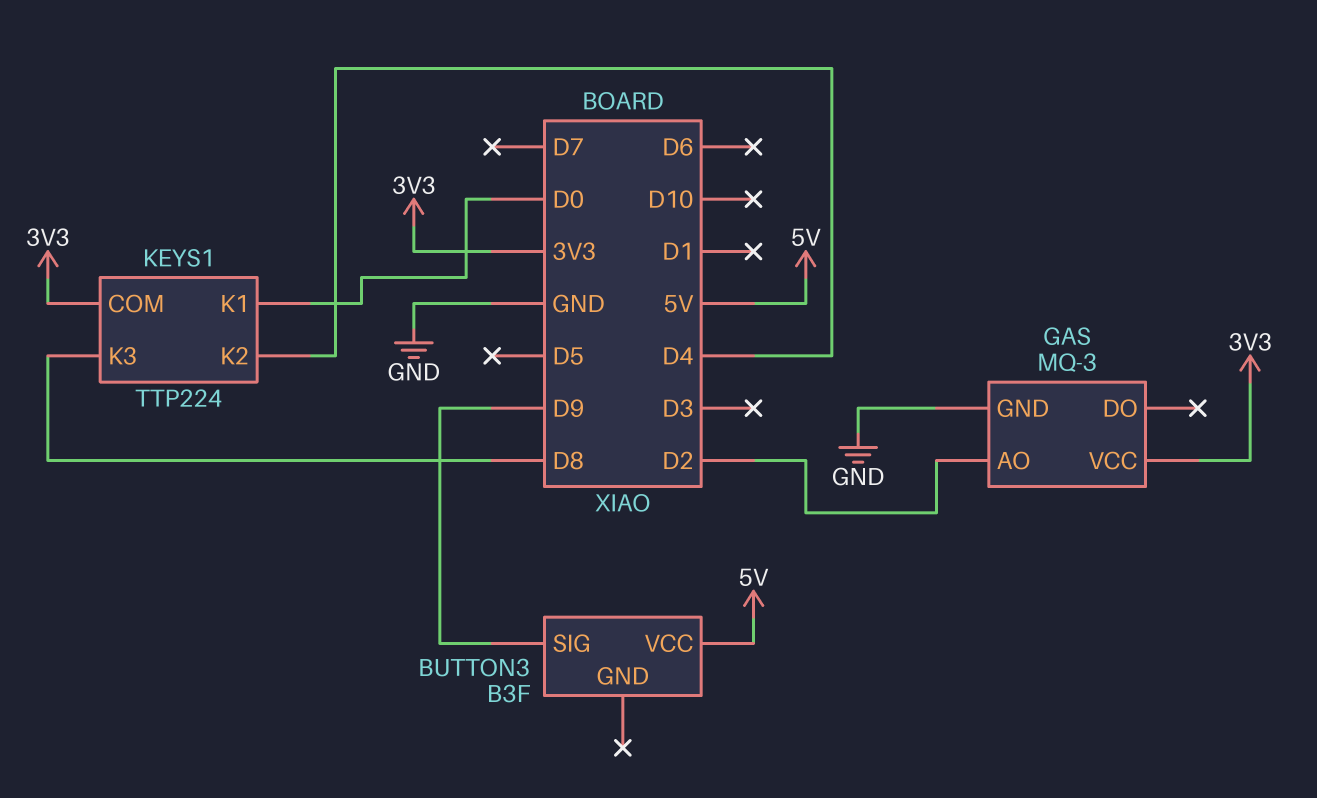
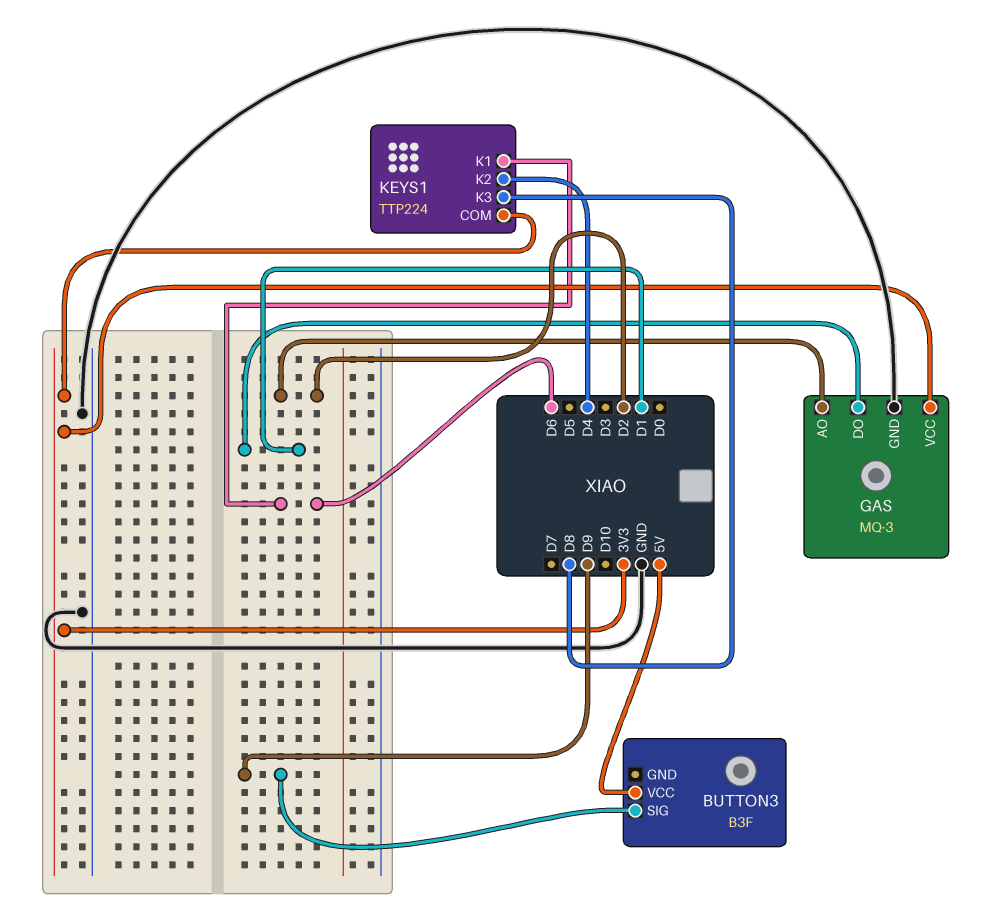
GAS pin DO: none -> D1
KEYS1 pin K1: D0 -> D6

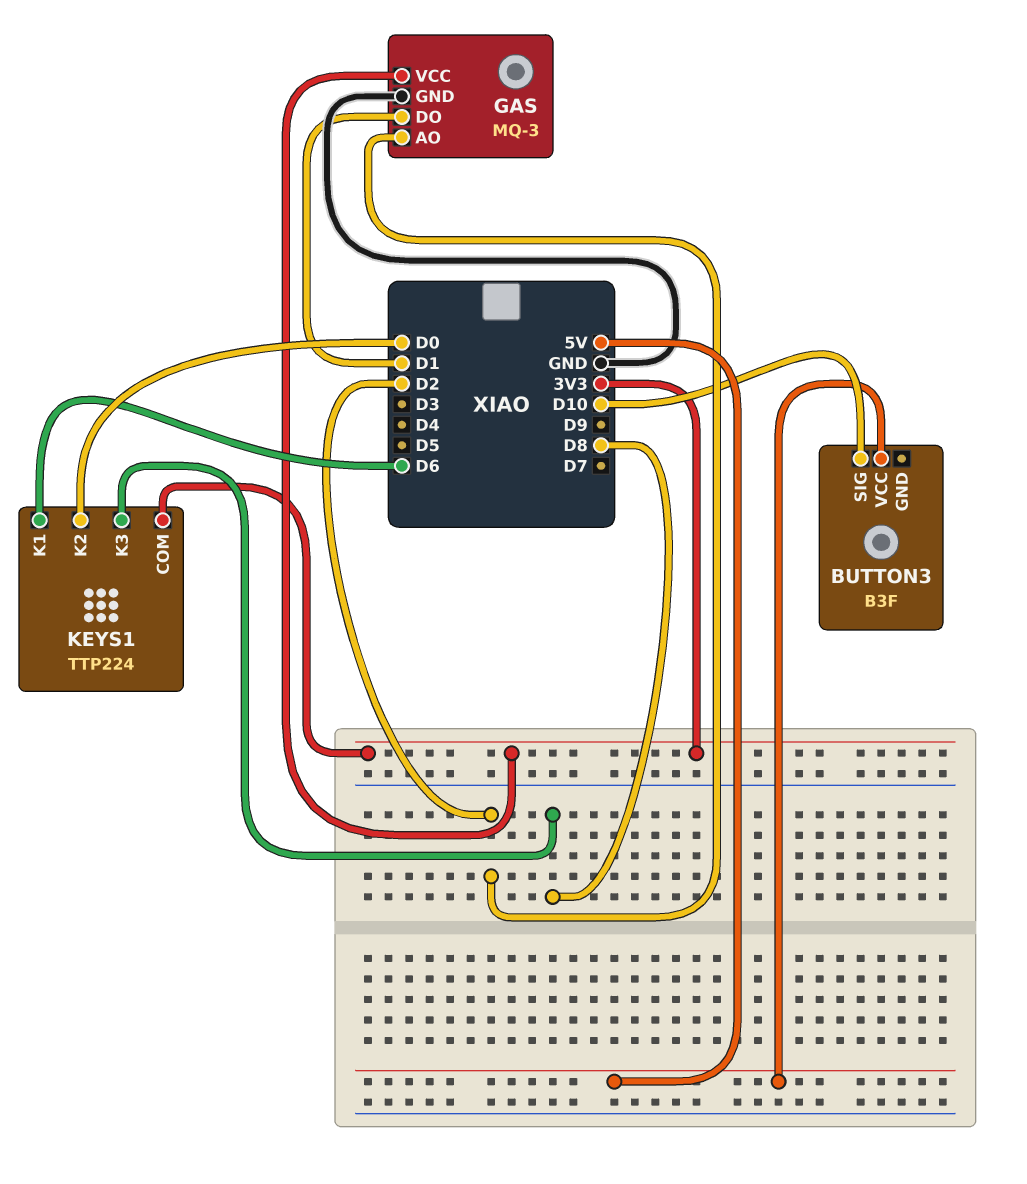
BUTTON3 pin SIG: D9 -> D10
KEYS1 pin K2: D4 -> D0

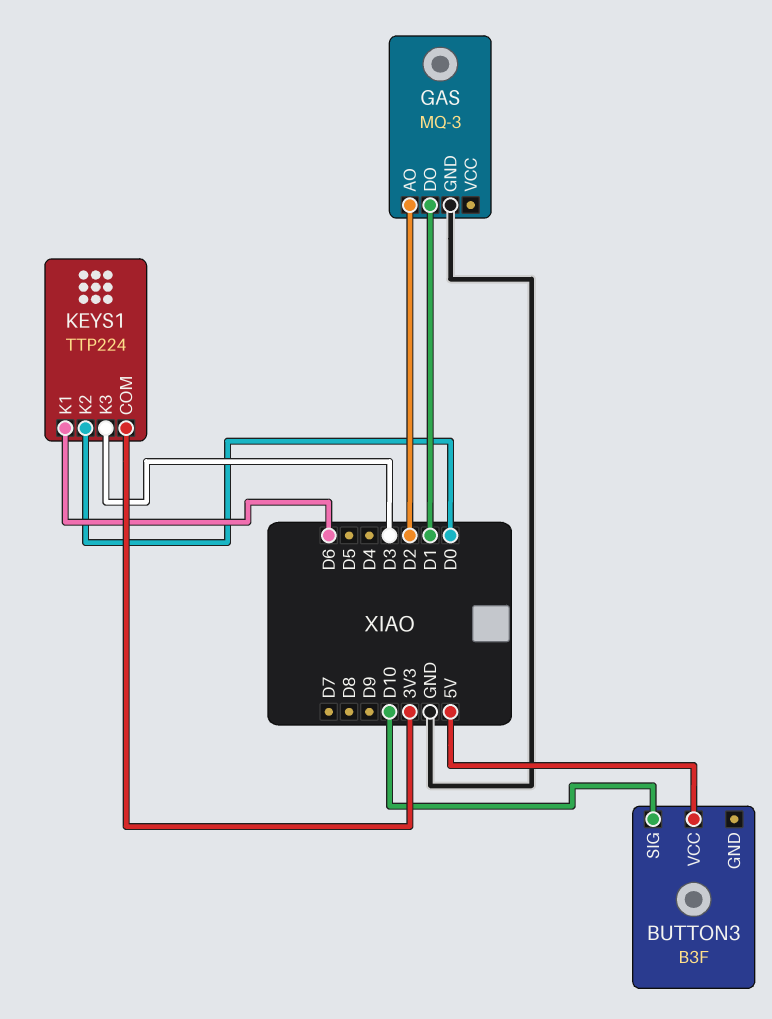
GAS pin VCC: 3V3 -> none
KEYS1 pin K3: D8 -> D3

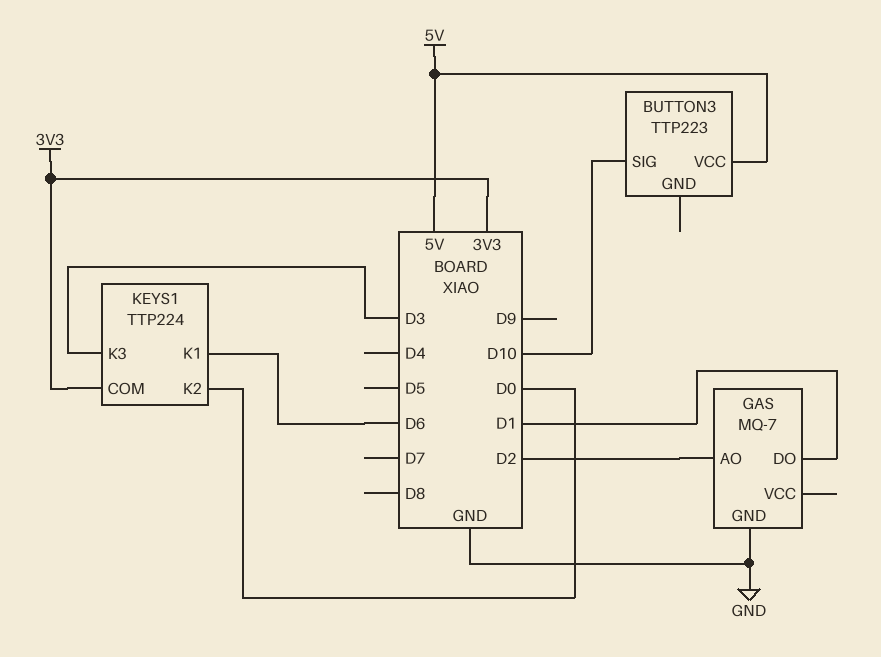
BUTTON3: B3F -> TTP223
GAS: MQ-3 -> MQ-7

